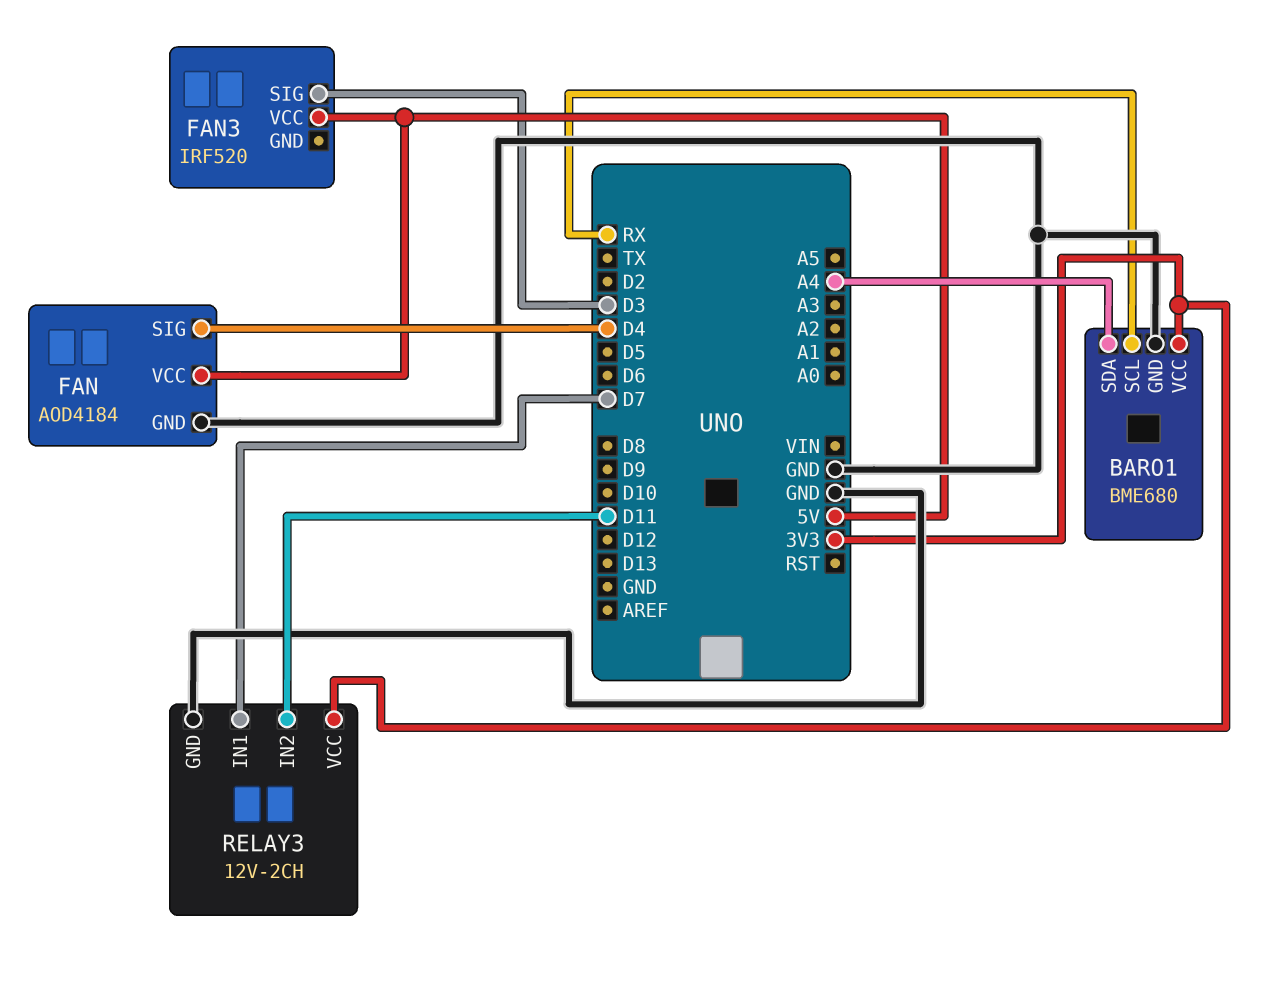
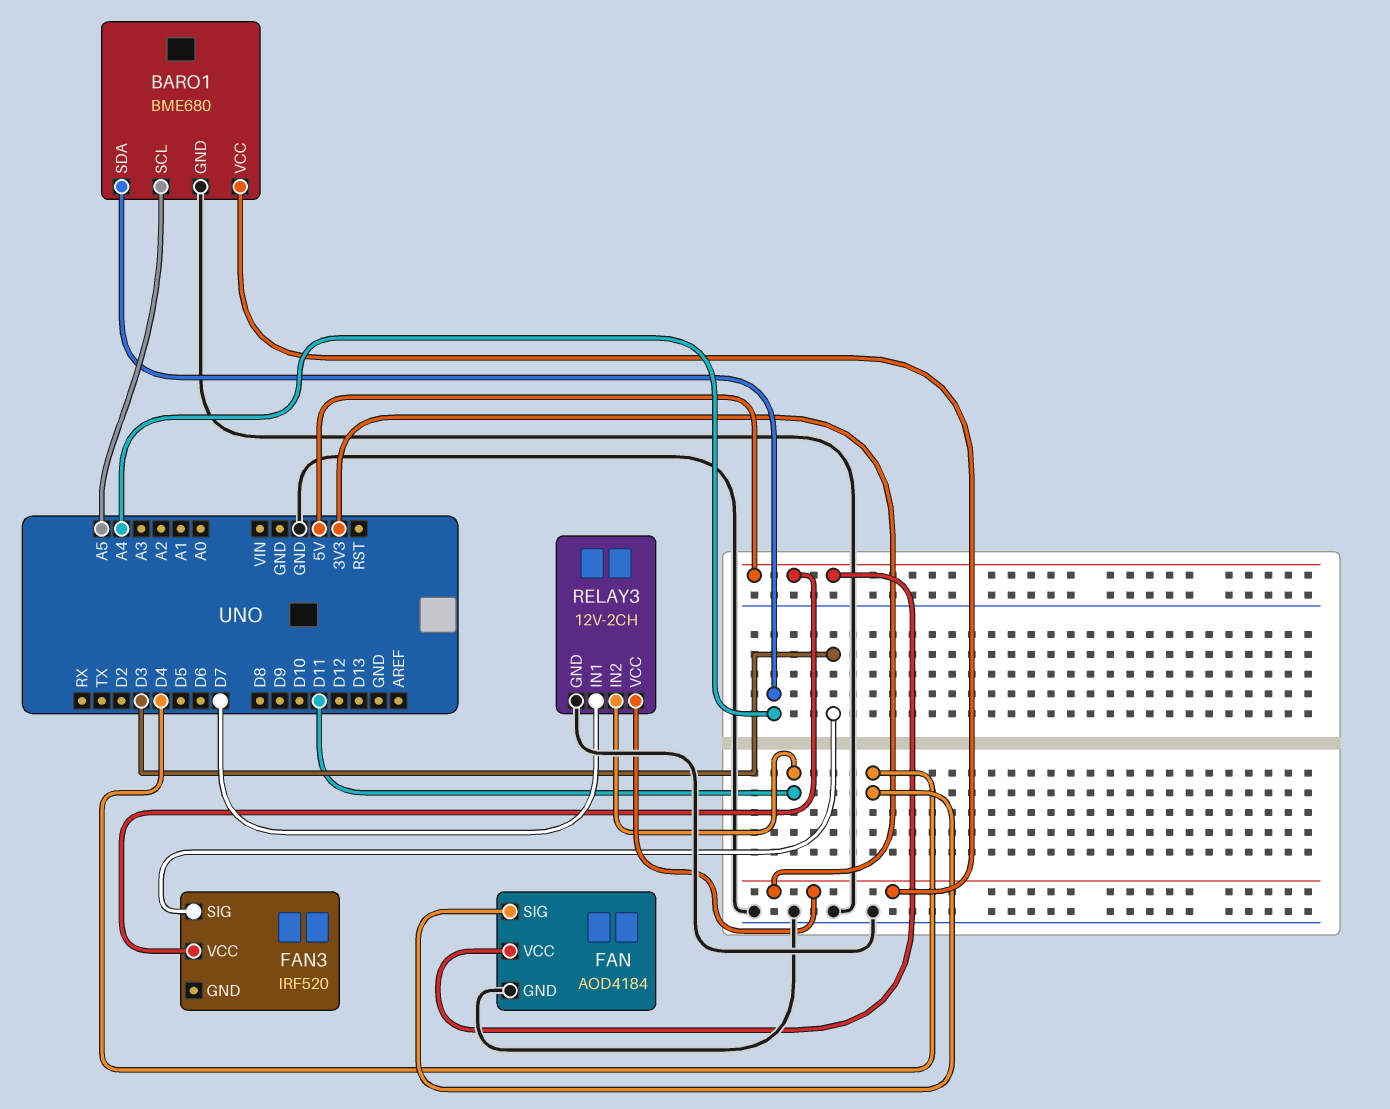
BARO1 pin SCL: RX -> A5

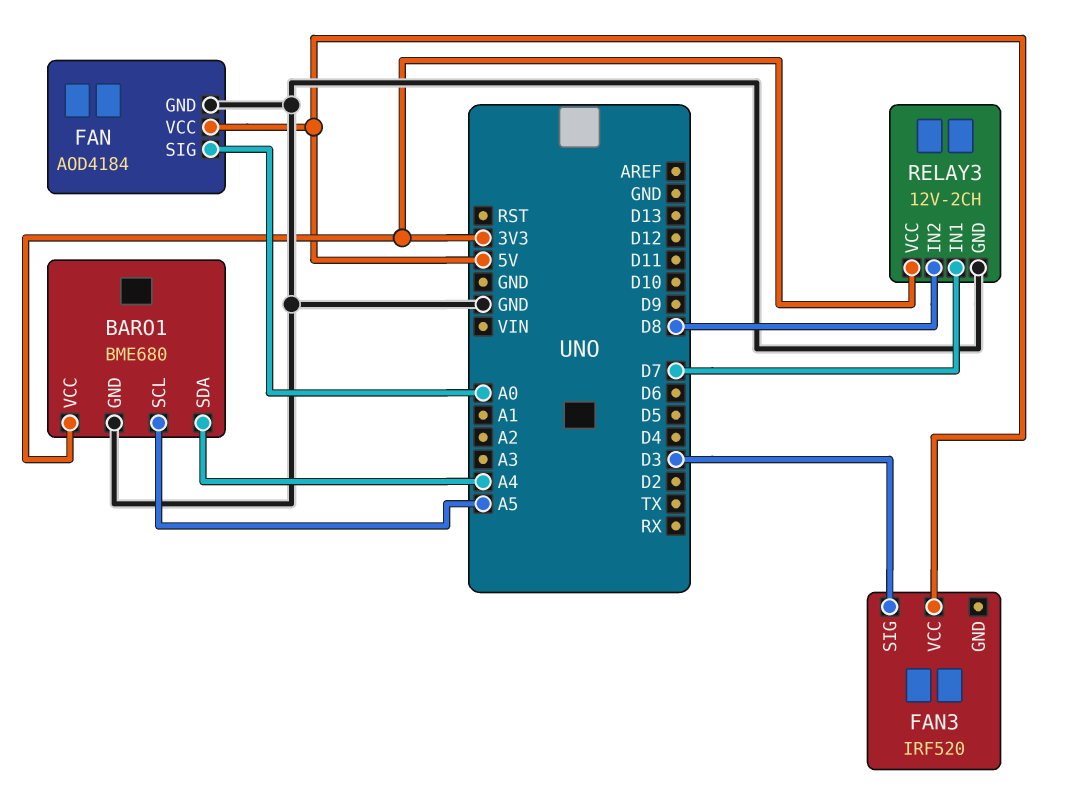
FAN pin SIG: D4 -> A0
RELAY3 pin IN2: D11 -> D8

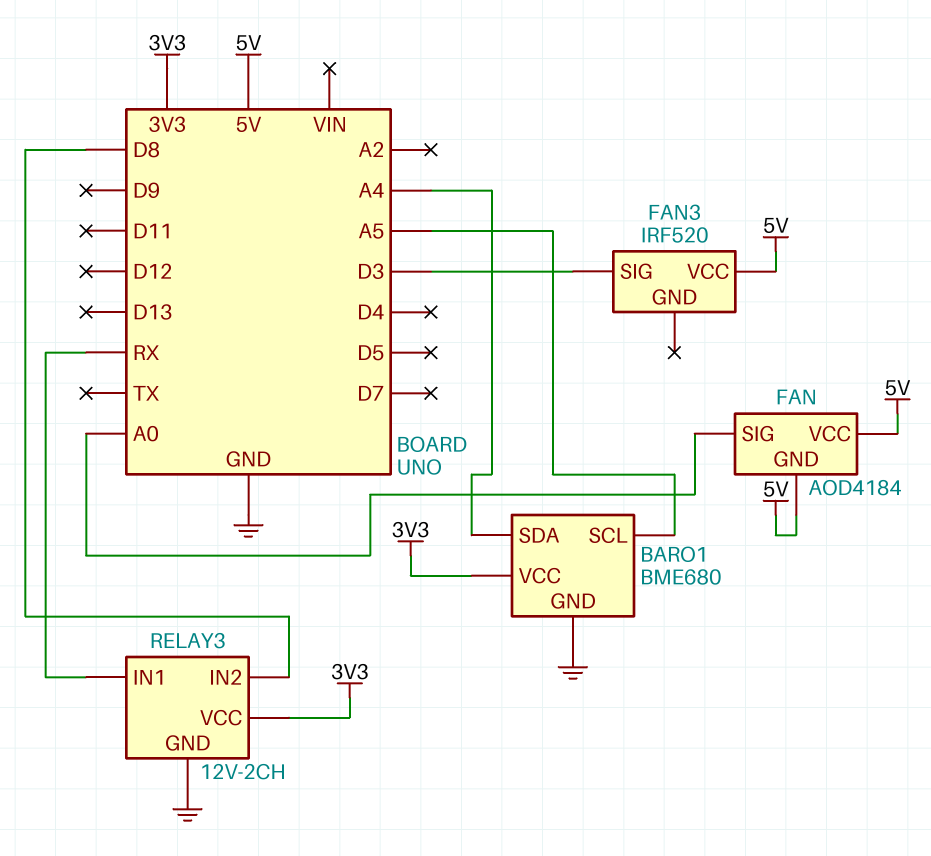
FAN pin GND: GND -> 5V
RELAY3 pin IN1: D7 -> RX

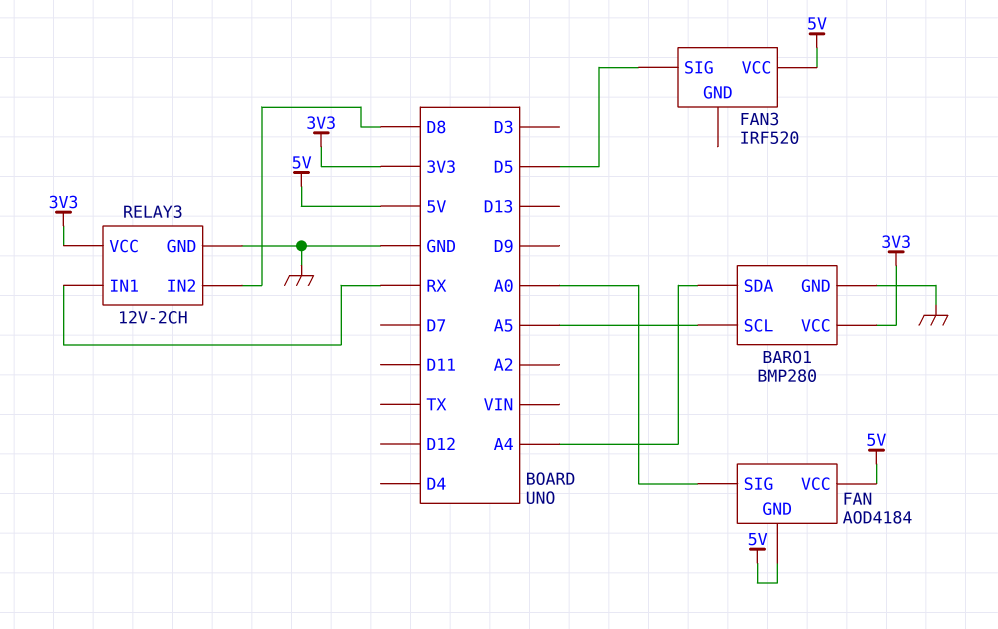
BARO1: BME680 -> BMP280
FAN3 pin SIG: D3 -> D5

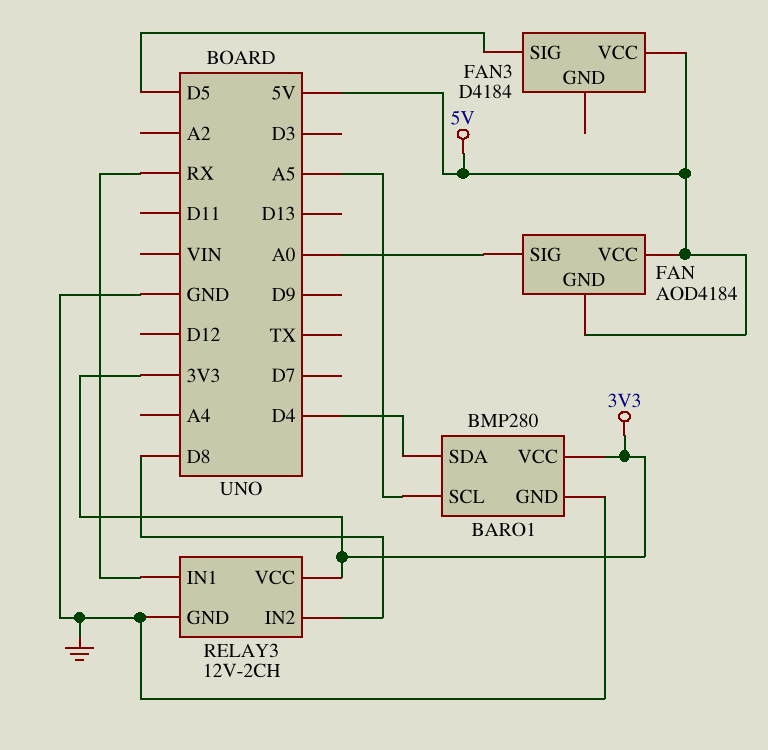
BARO1 pin SDA: A4 -> D4
FAN3: IRF520 -> D4184

